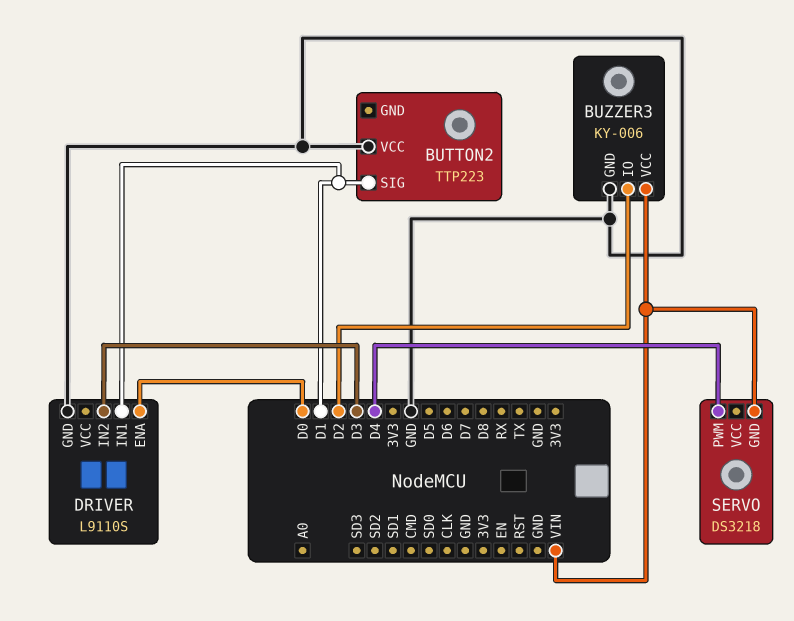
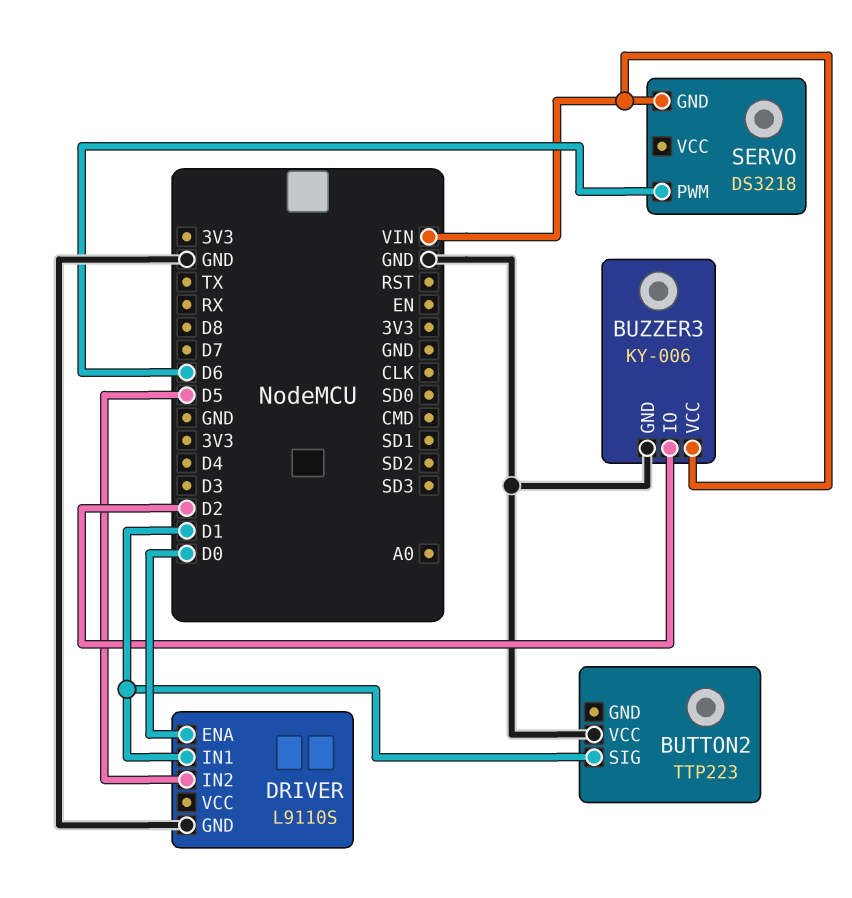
DRIVER pin IN2: D3 -> D5
SERVO pin PWM: D4 -> D6

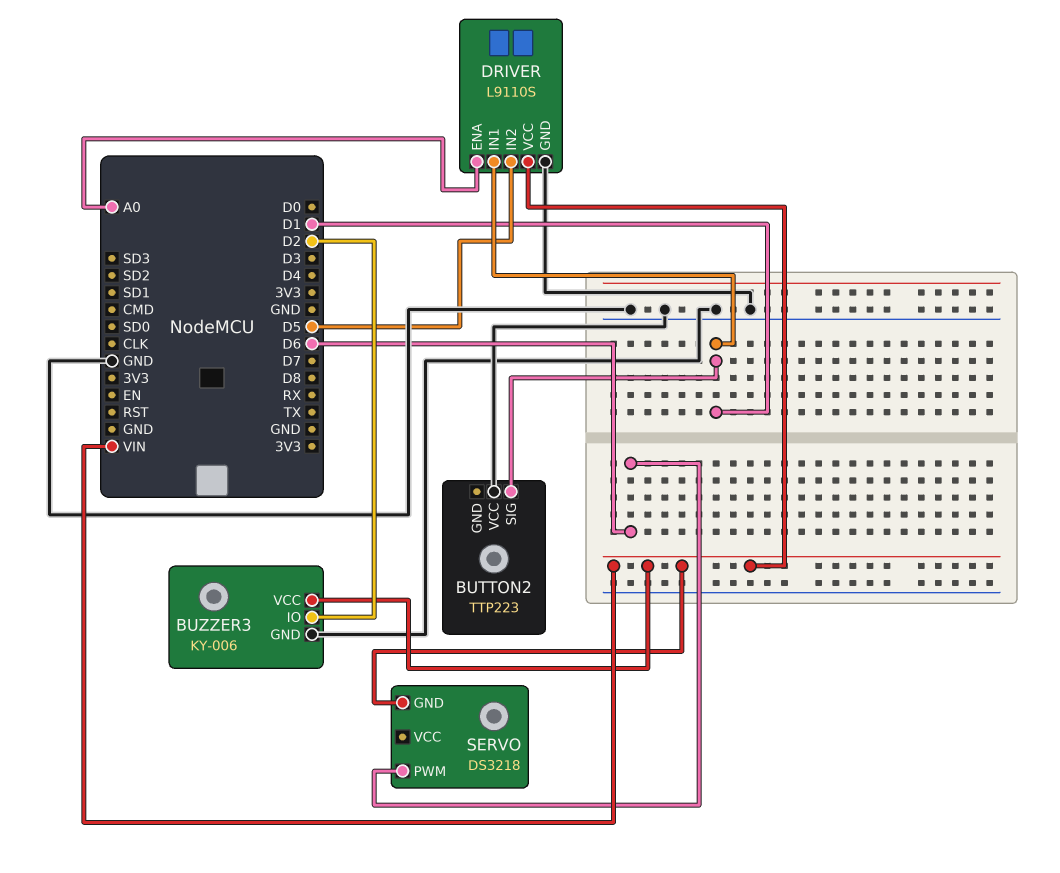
DRIVER pin ENA: D0 -> A0
DRIVER pin VCC: none -> VIN

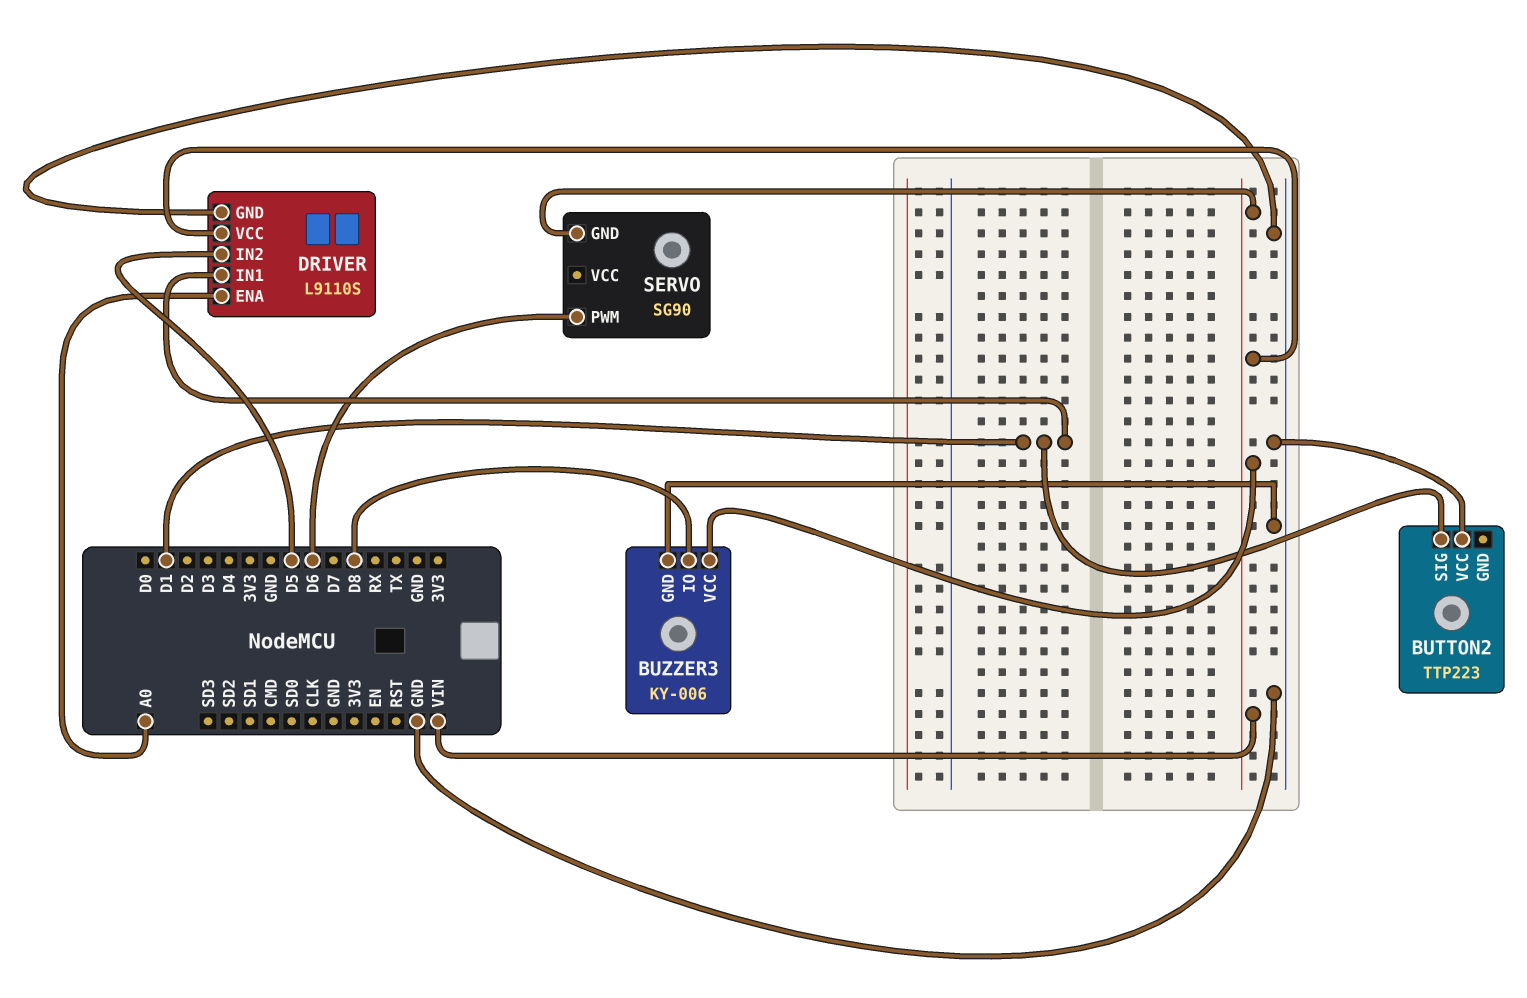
BUZZER3 pin IO: D2 -> D8
SERVO: DS3218 -> SG90

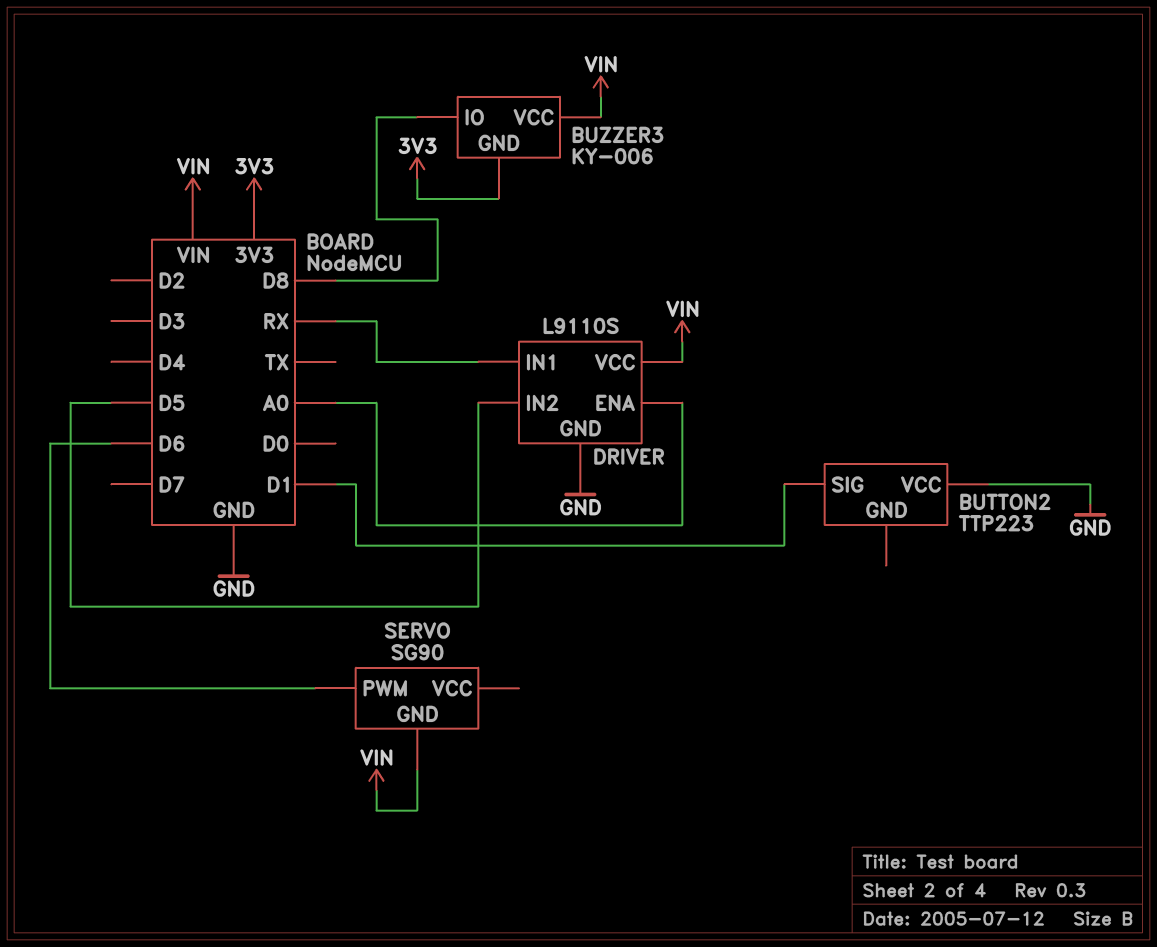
BUZZER3 pin GND: GND -> 3V3
DRIVER pin IN1: D1 -> RX

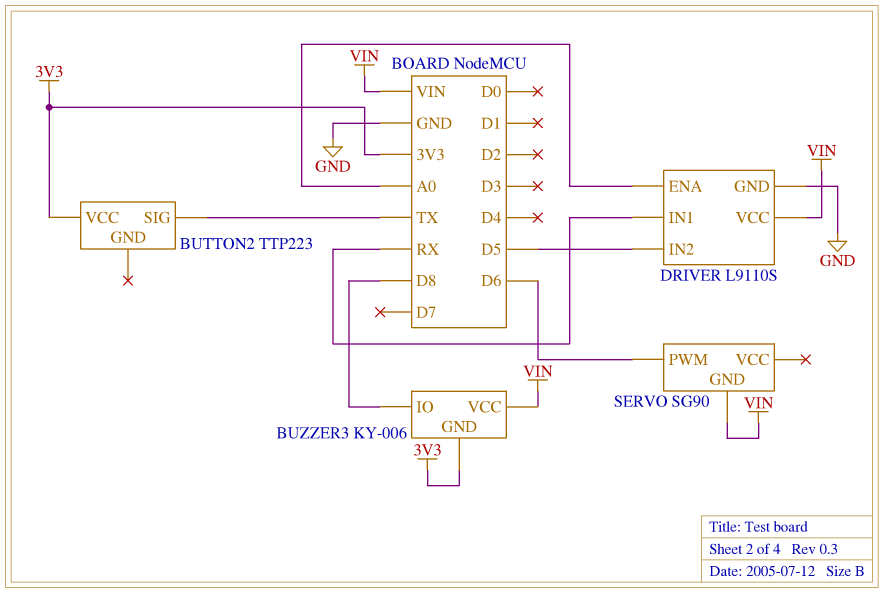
BUTTON2 pin SIG: D1 -> TX
BUTTON2 pin VCC: GND -> 3V3

